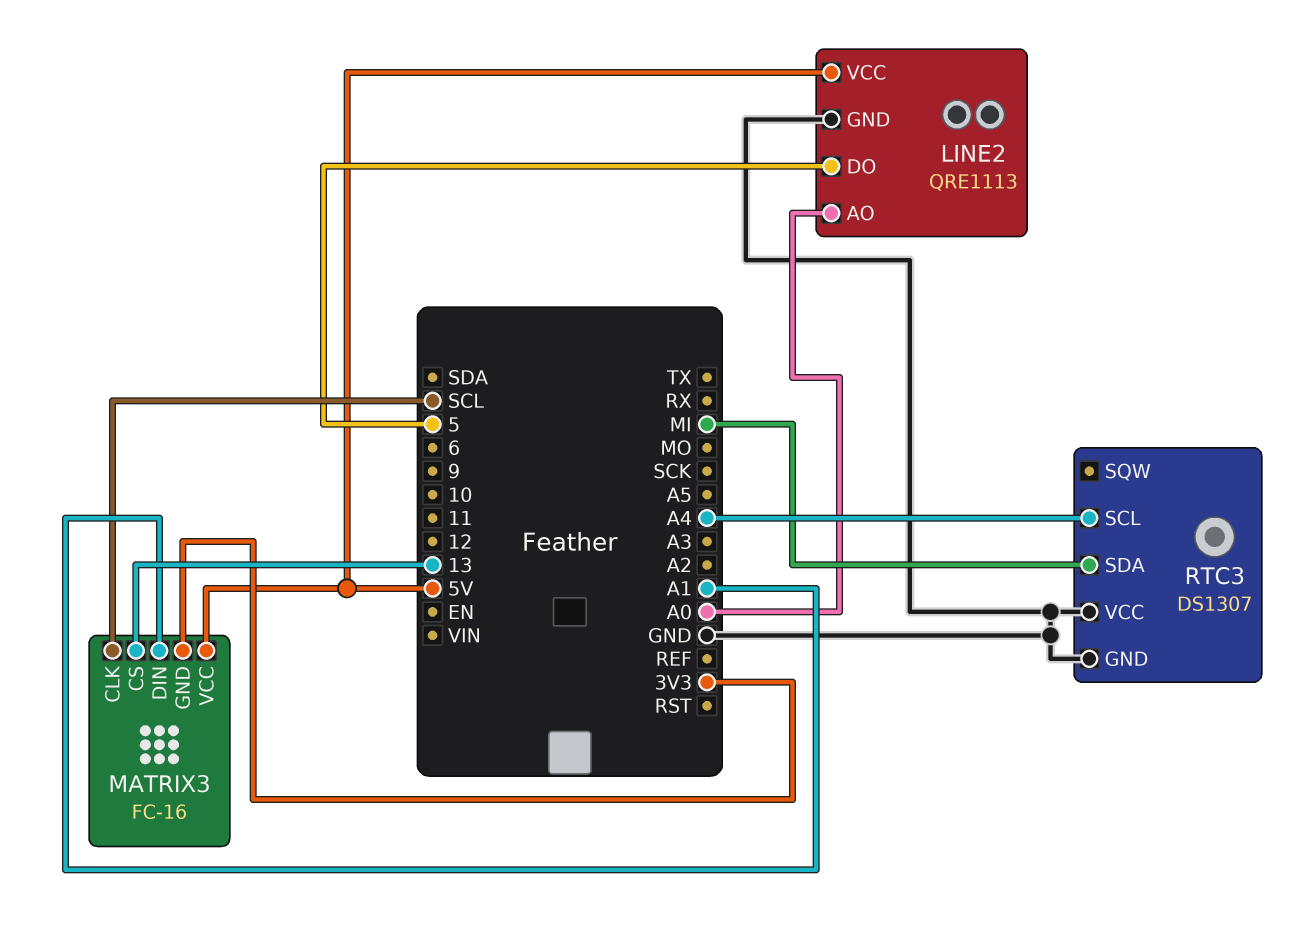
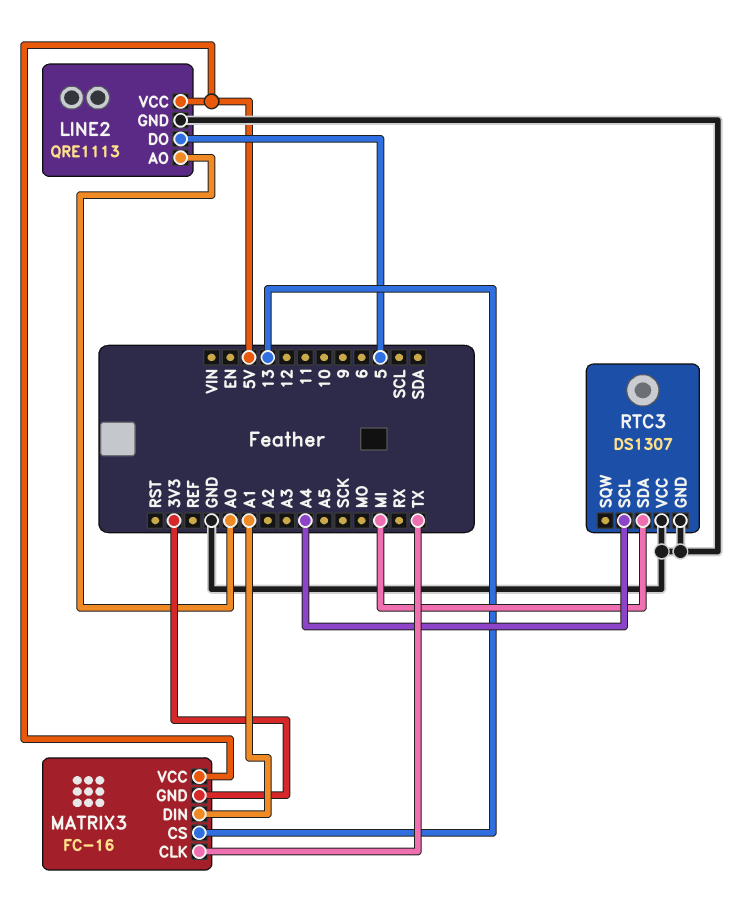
MATRIX3 pin CLK: SCL -> TX

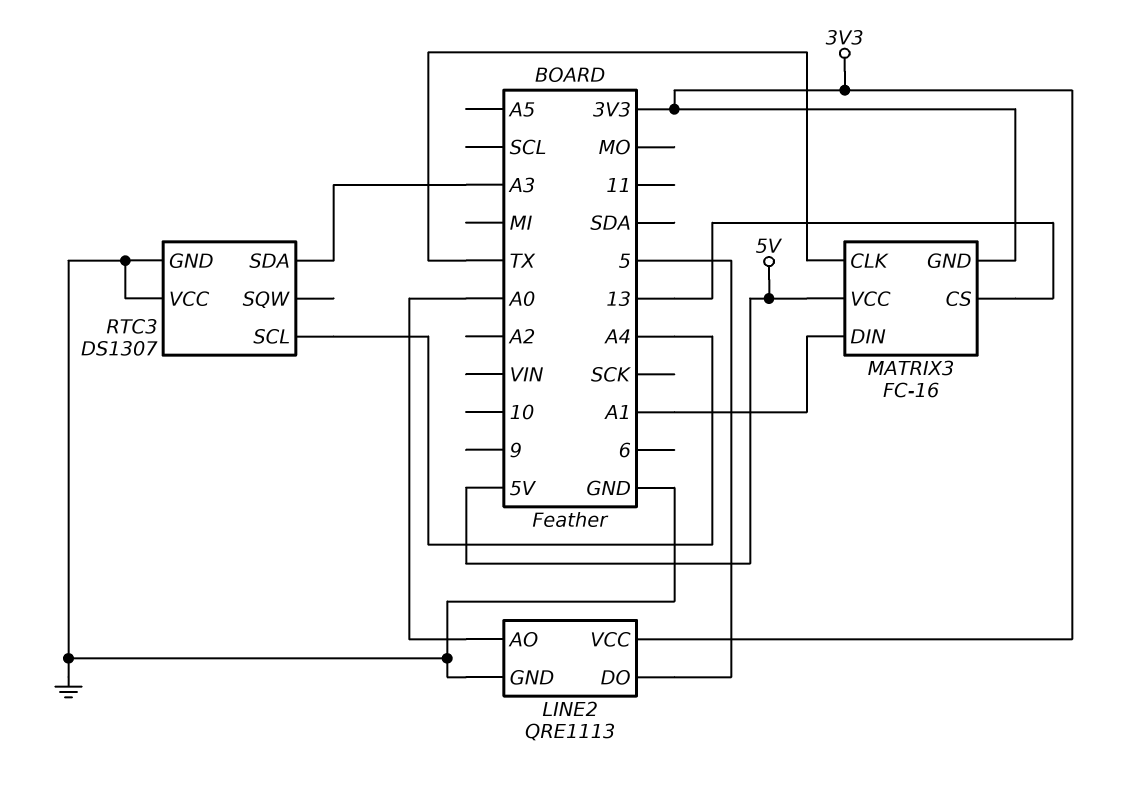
LINE2 pin VCC: 5V -> 3V3
RTC3 pin SDA: MI -> A3

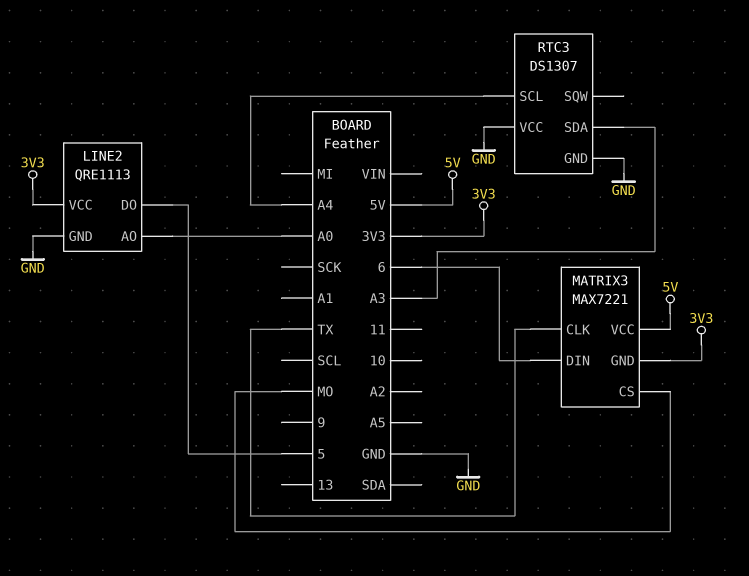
MATRIX3: FC-16 -> MAX7221
MATRIX3 pin CS: 13 -> MO
MATRIX3 pin DIN: A1 -> 6

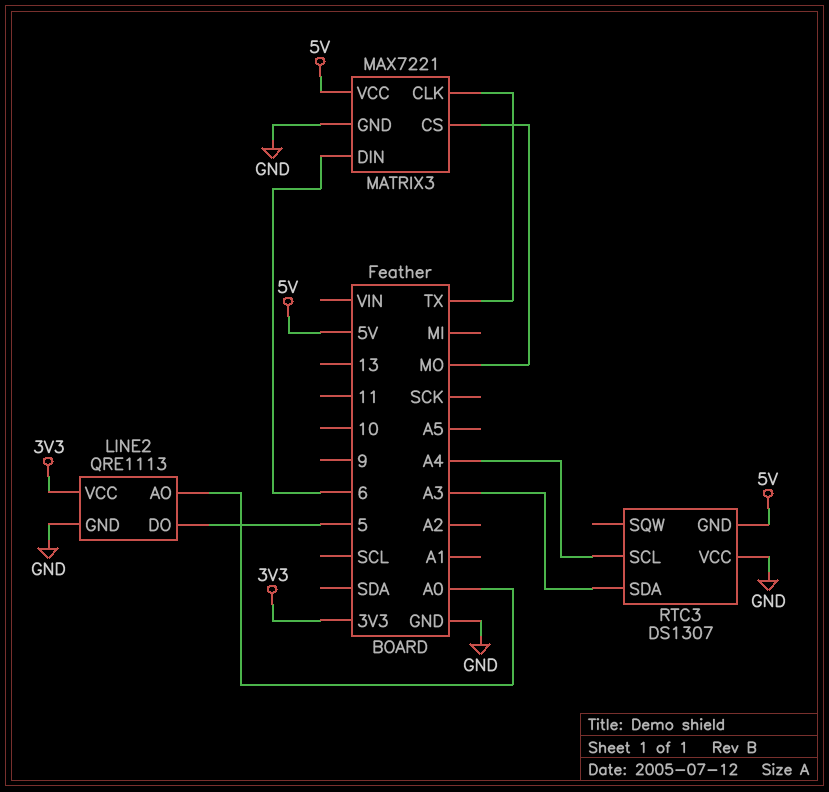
MATRIX3 pin GND: 3V3 -> GND
RTC3 pin GND: GND -> 5V

